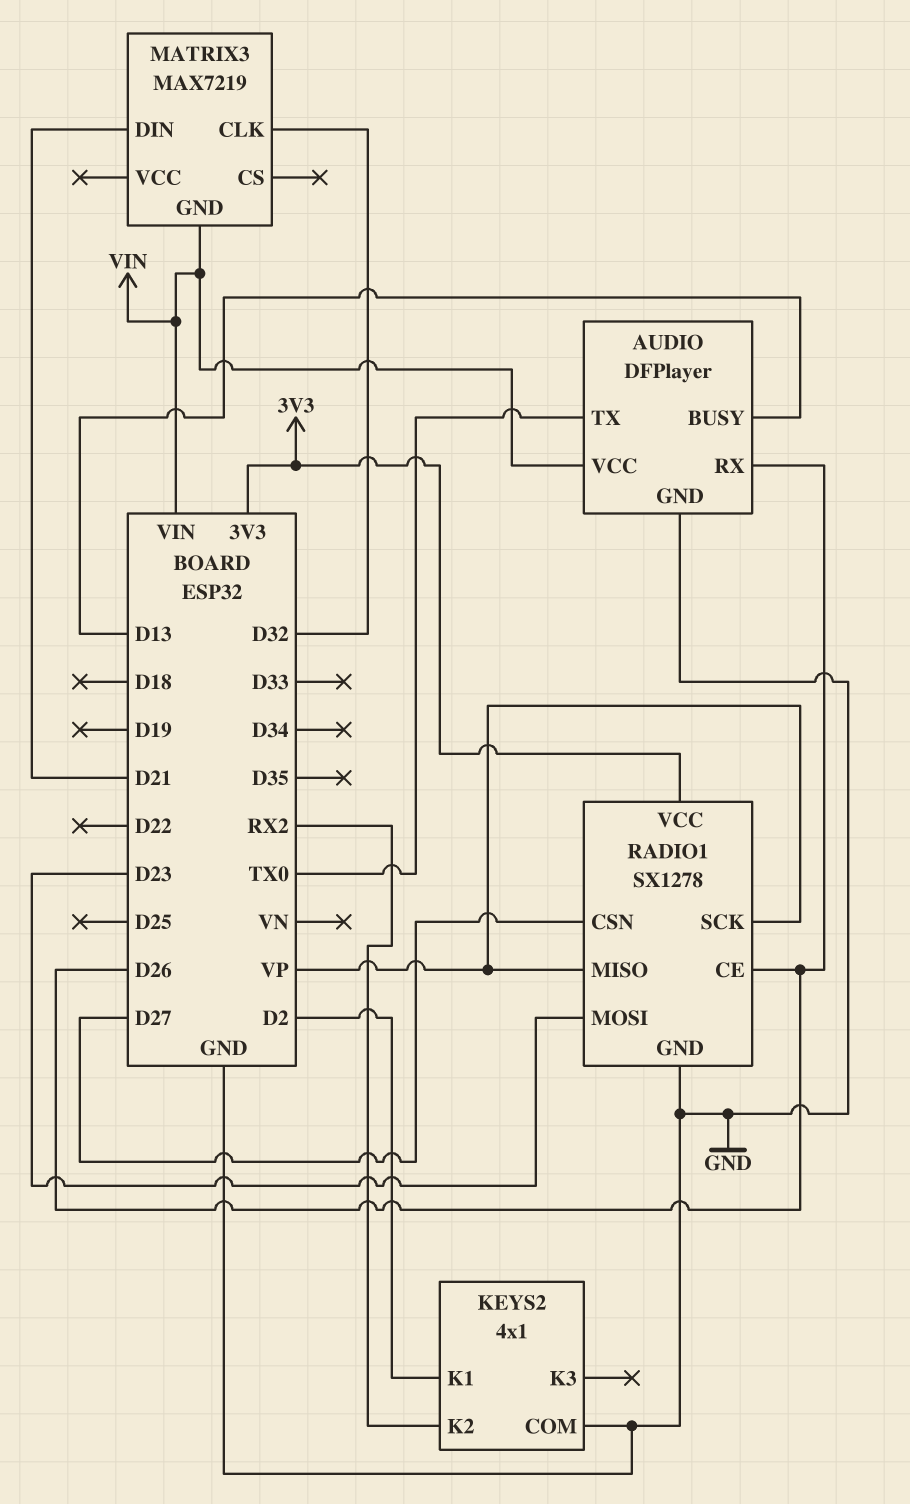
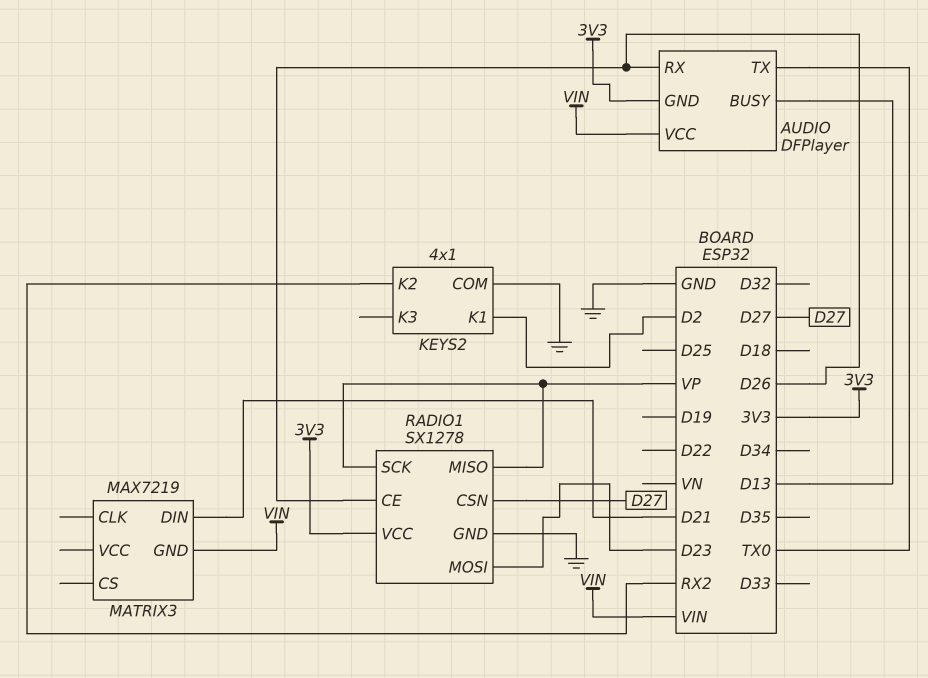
AUDIO pin GND: GND -> 3V3
MATRIX3 pin CLK: D32 -> none

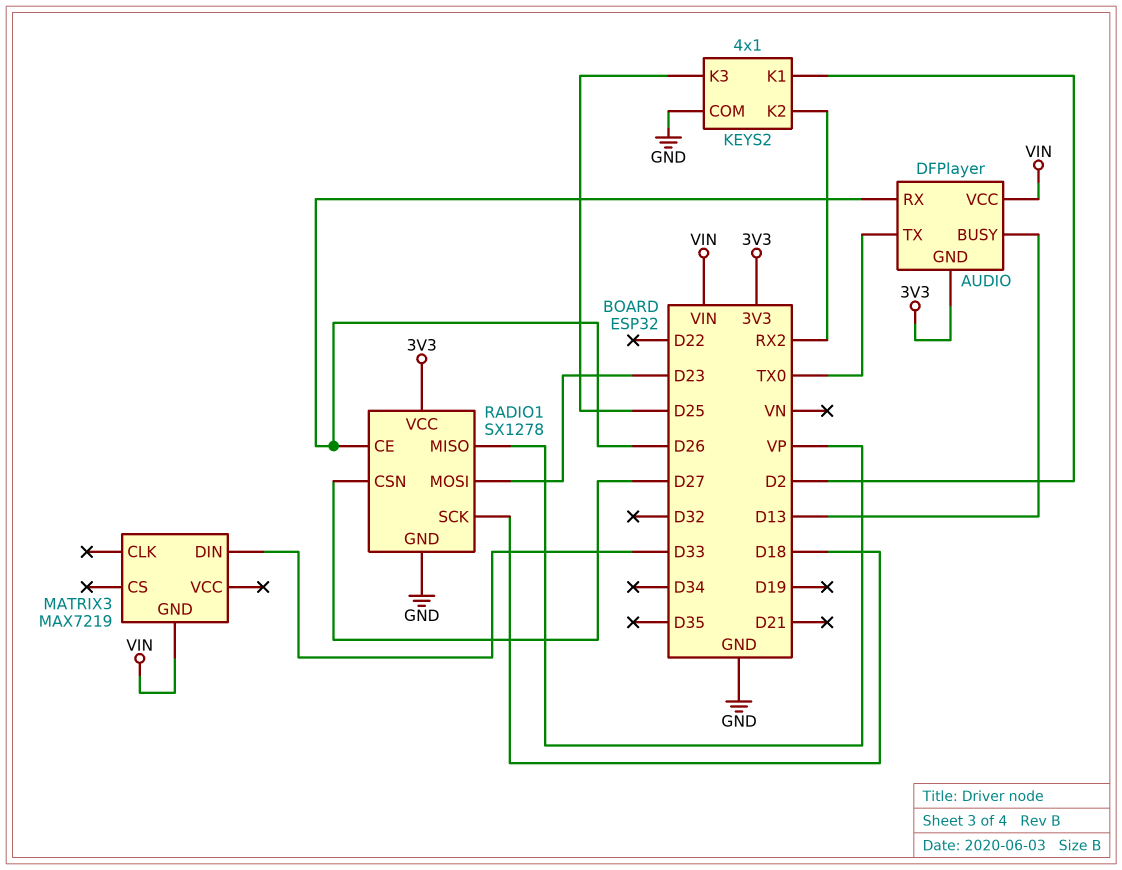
KEYS2 pin K3: none -> D25
MATRIX3 pin DIN: D21 -> D33
RADIO1 pin SCK: VP -> D18

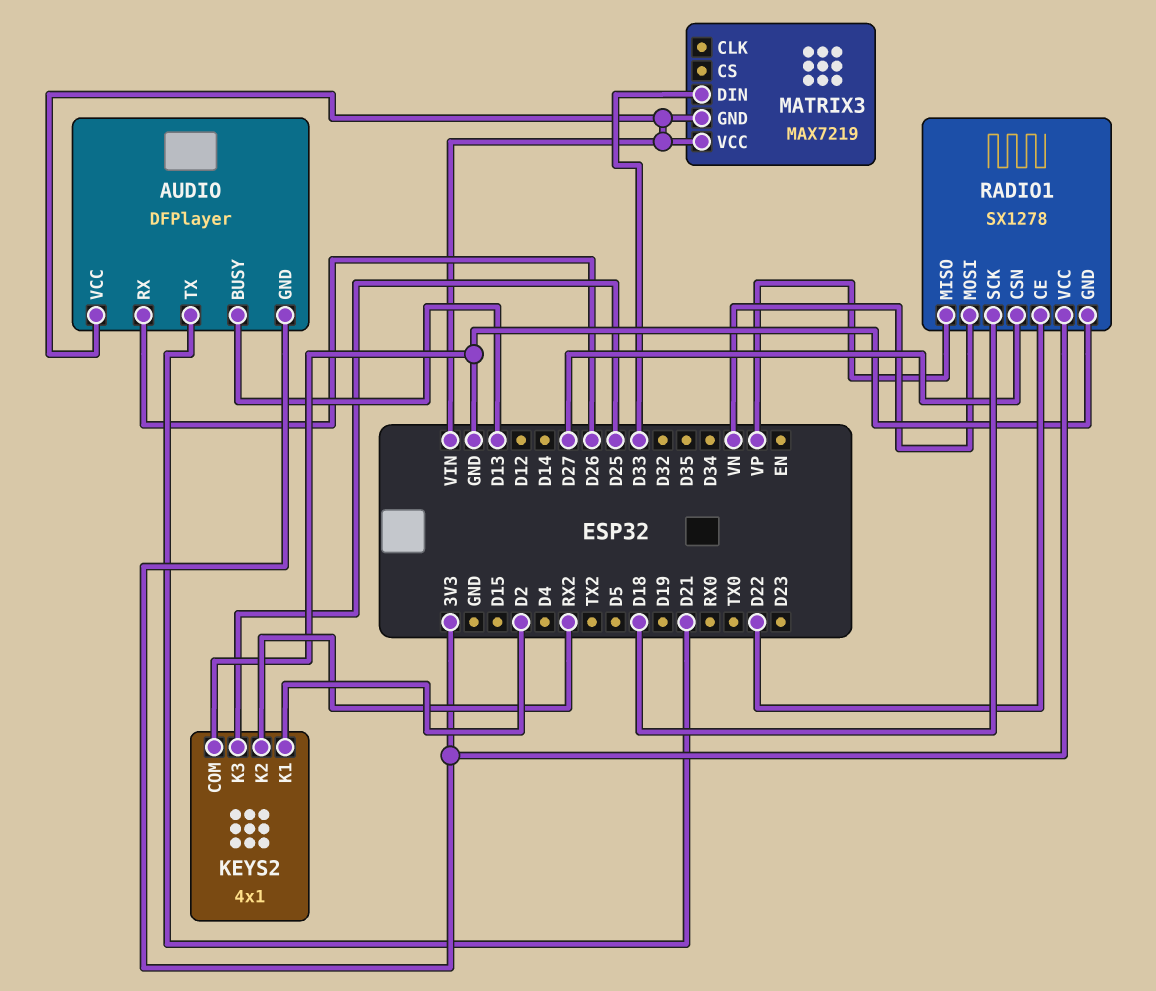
AUDIO pin TX: TX0 -> D21
MATRIX3 pin VCC: none -> VIN
RADIO1 pin CE: D26 -> D22
RADIO1 pin MOSI: D23 -> VN

